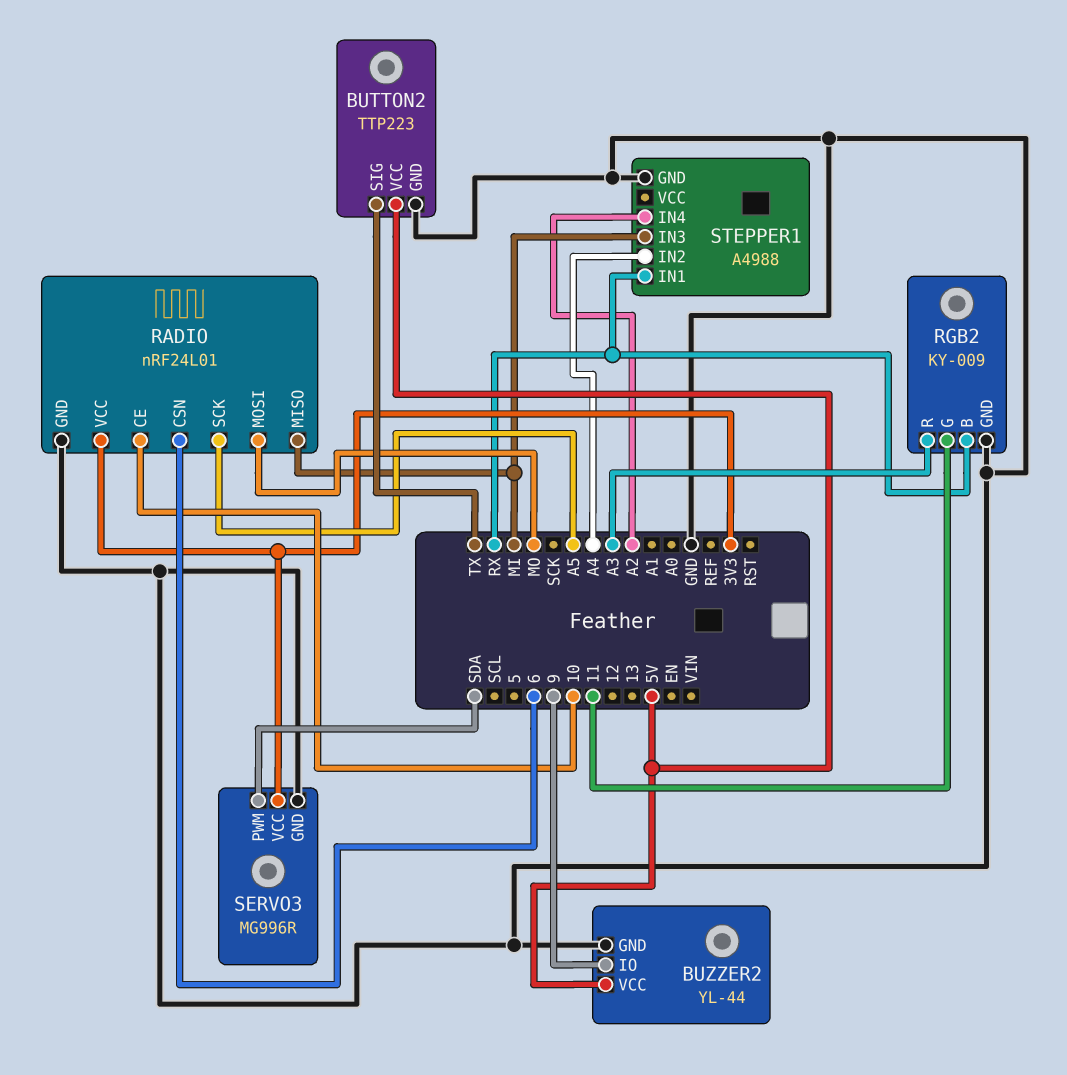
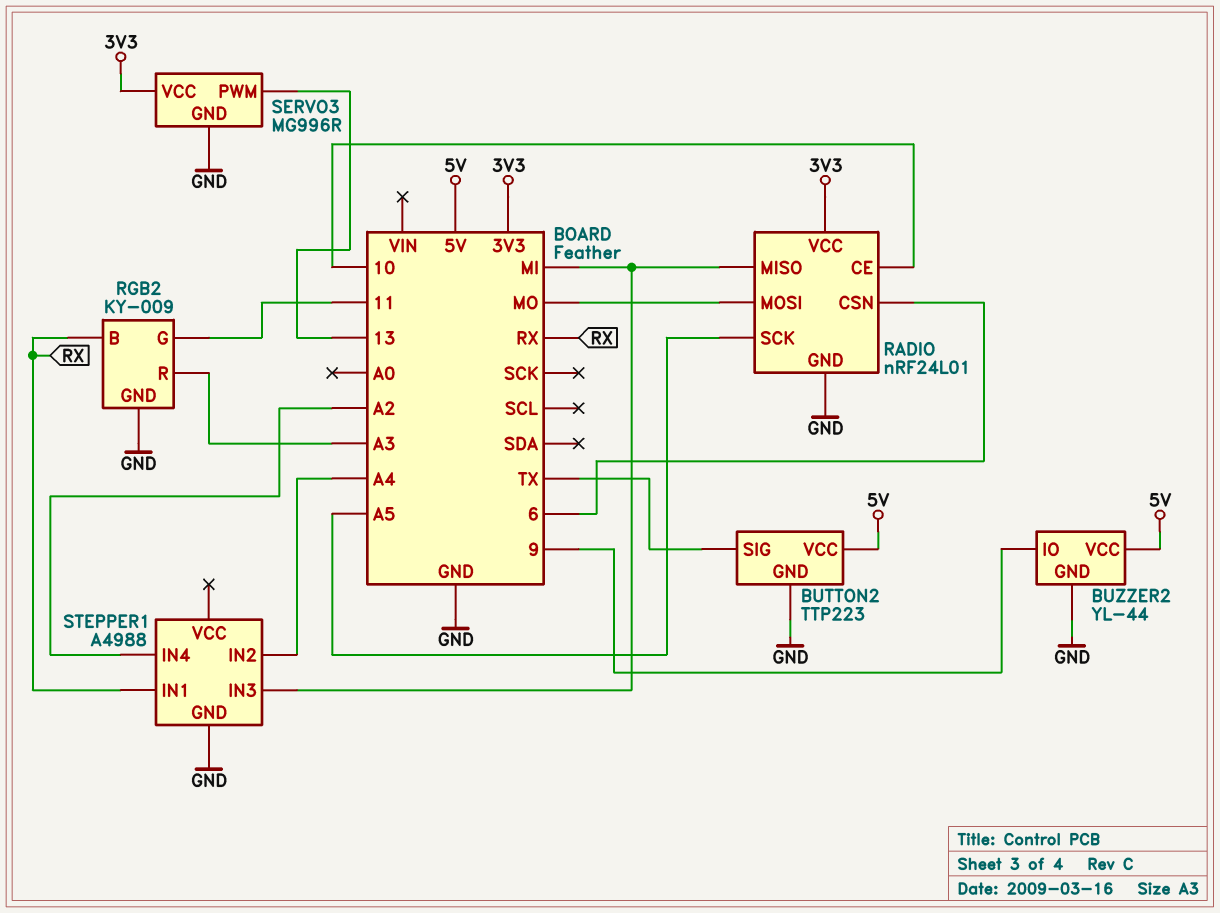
SERVO3 pin PWM: SDA -> 13

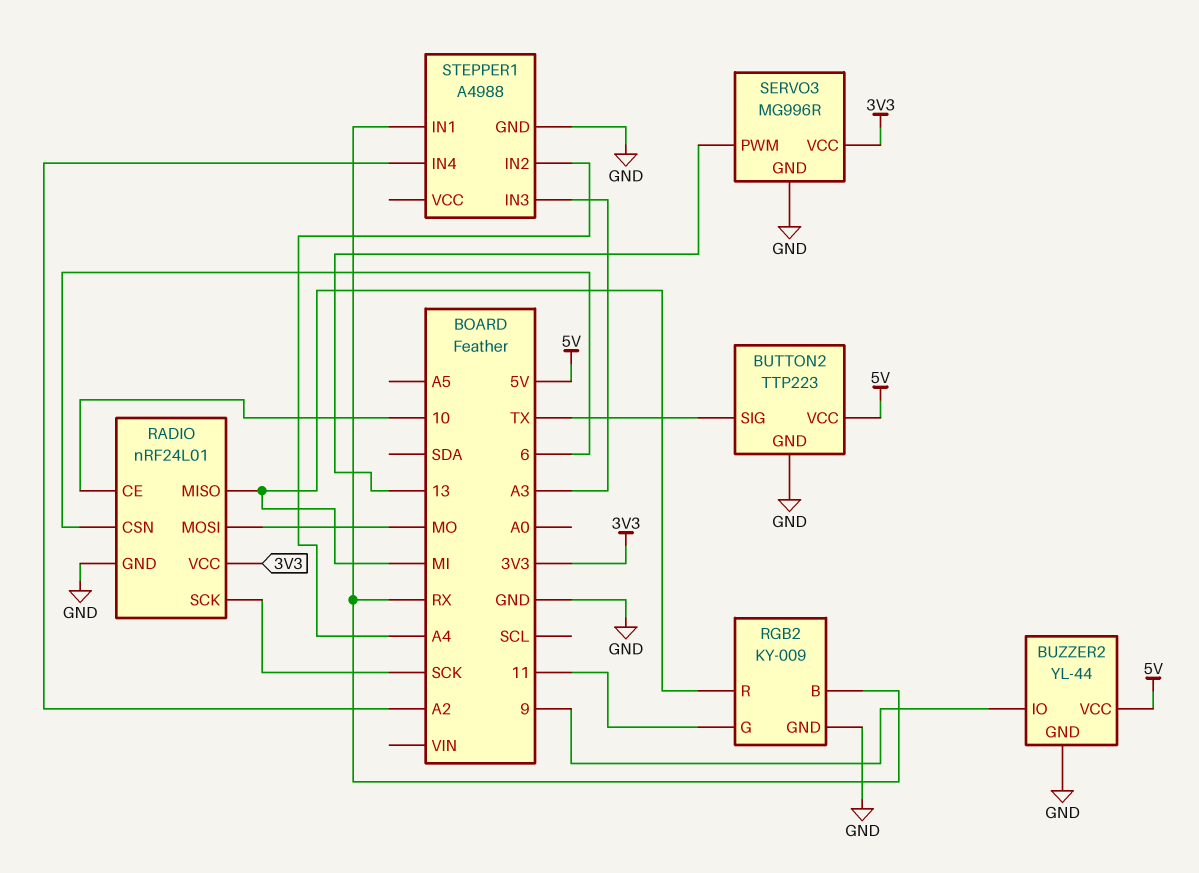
RADIO pin SCK: A5 -> SCK
RGB2 pin R: A3 -> MI
STEPPER1 pin IN3: MI -> A3

